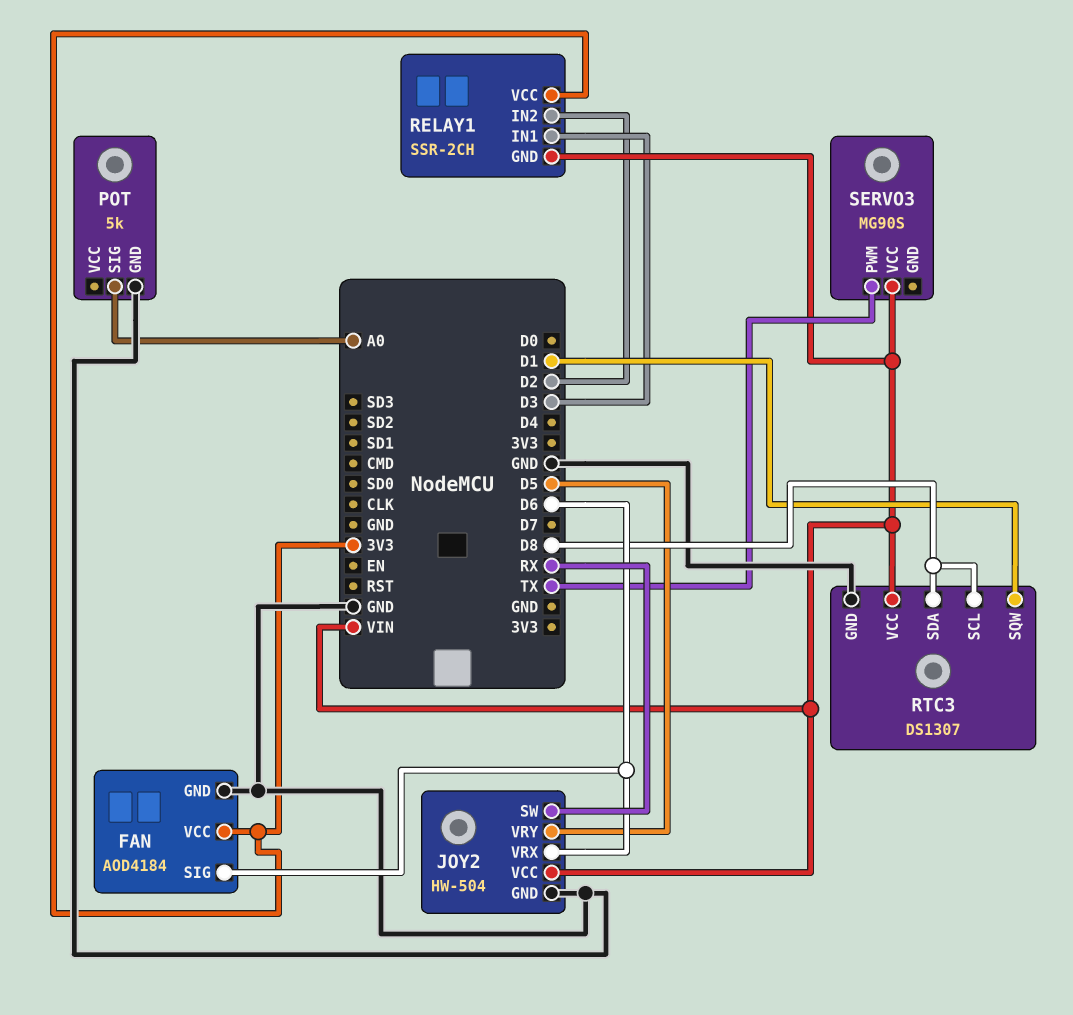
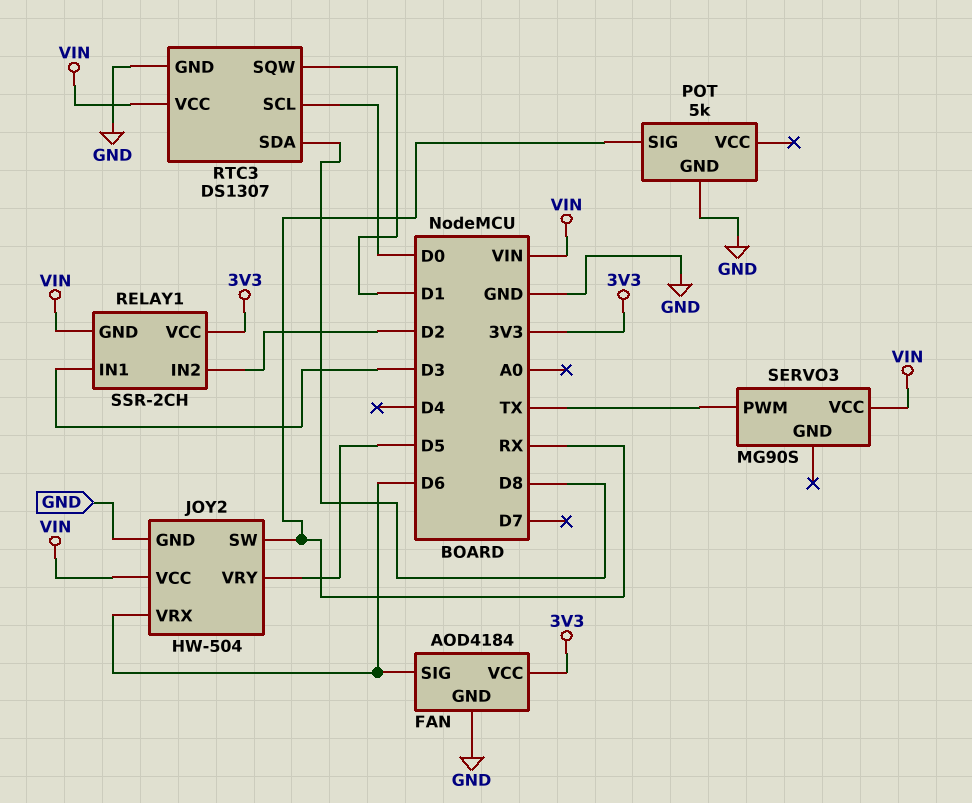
POT pin SIG: A0 -> RX
RTC3 pin SCL: D8 -> D0

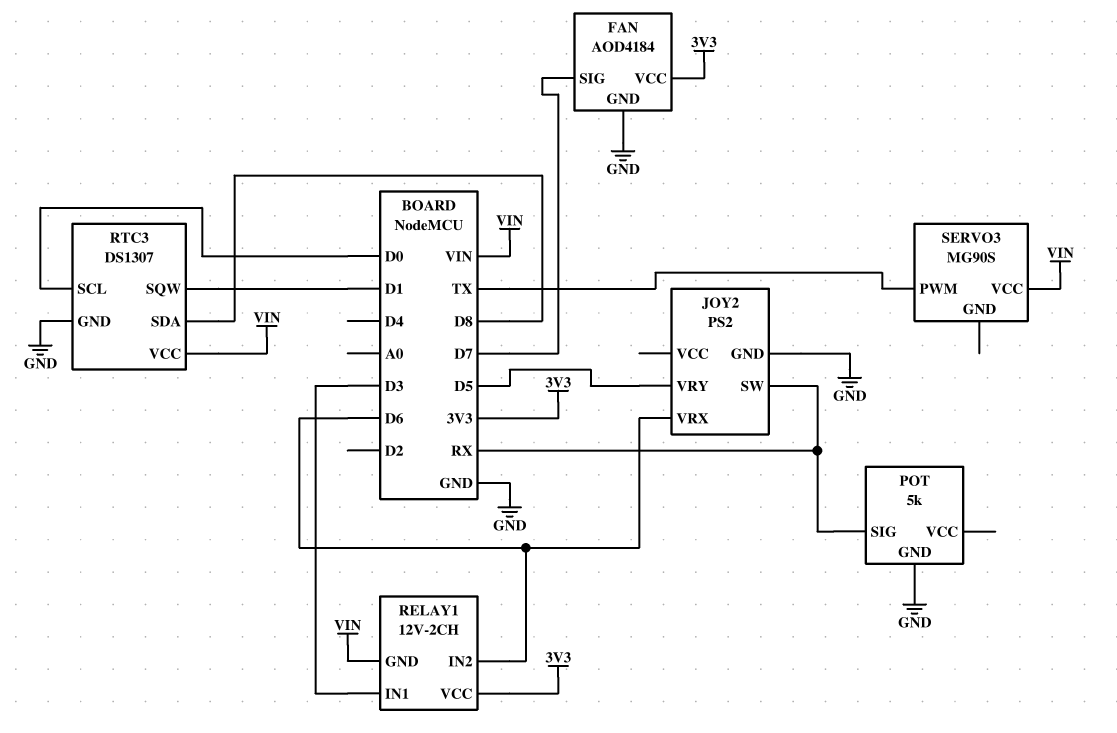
FAN pin SIG: D6 -> D7
JOY2: HW-504 -> PS2
JOY2 pin VCC: VIN -> none
RELAY1: SSR-2CH -> 12V-2CH
RELAY1 pin IN2: D2 -> D6

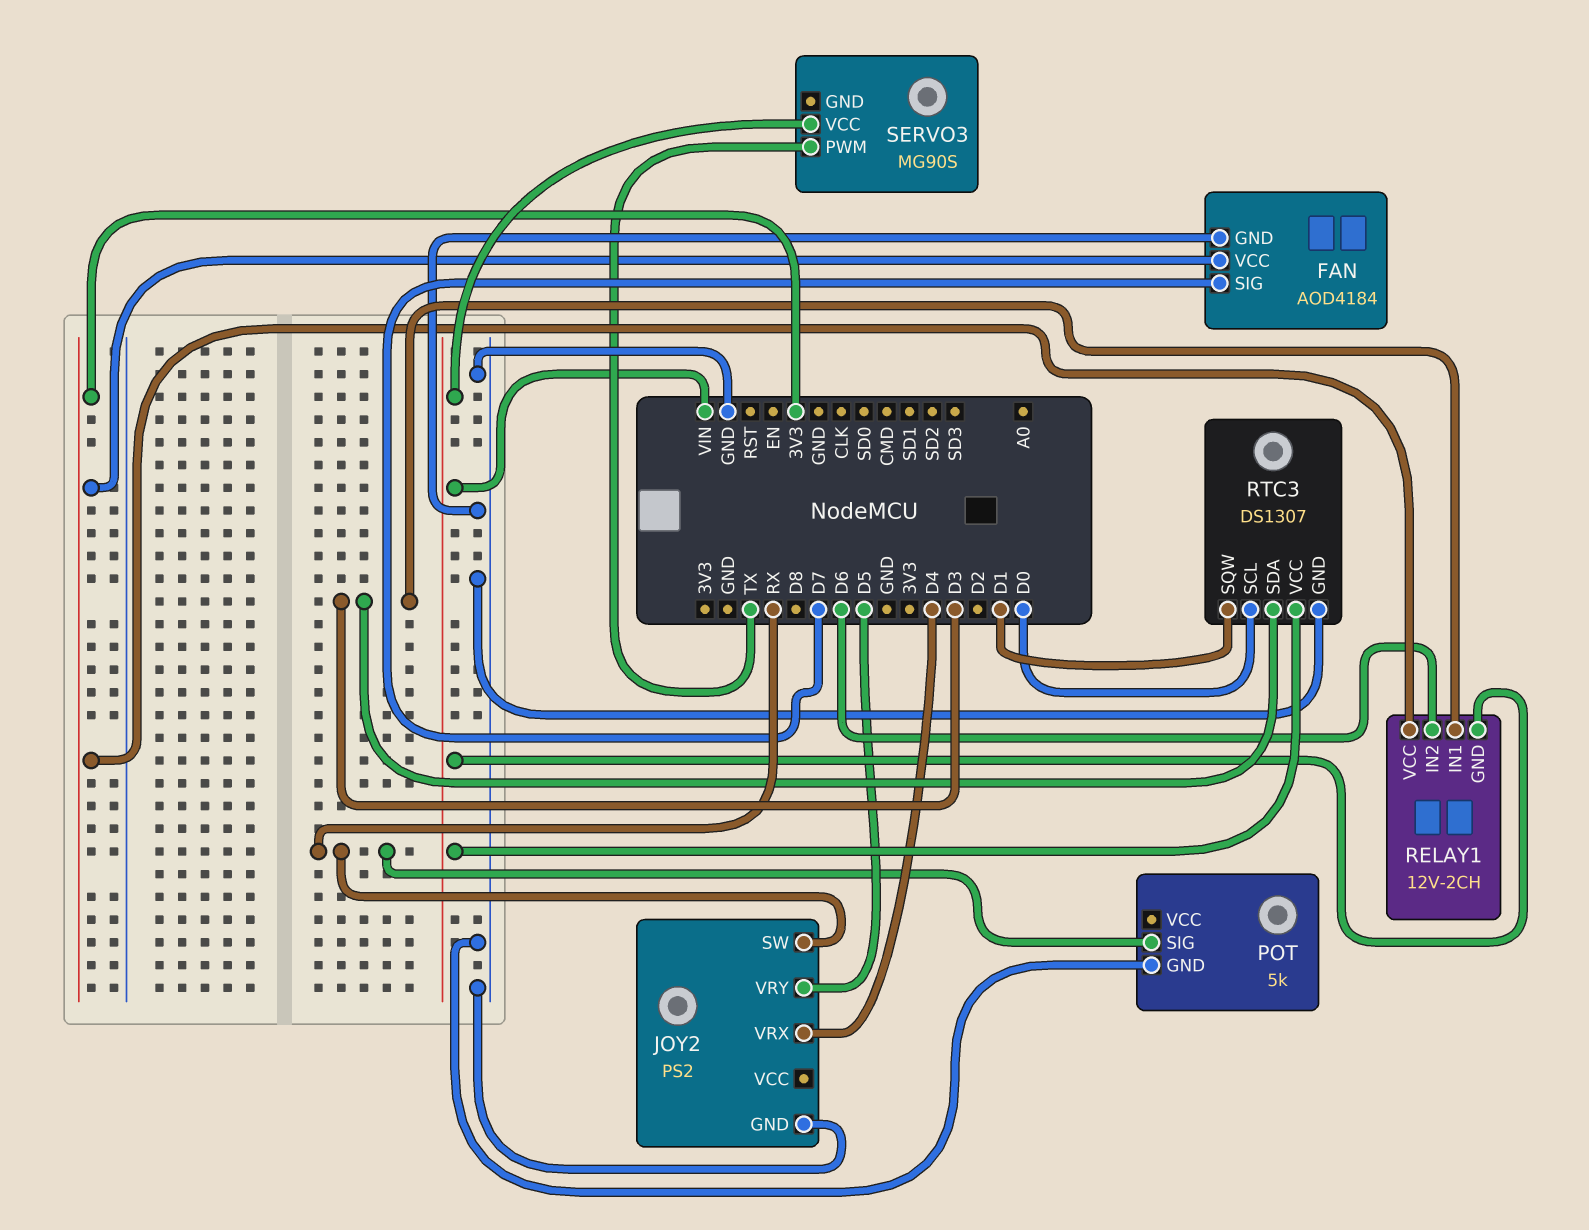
JOY2 pin VRX: D6 -> D4
RTC3 pin SDA: D8 -> D3

